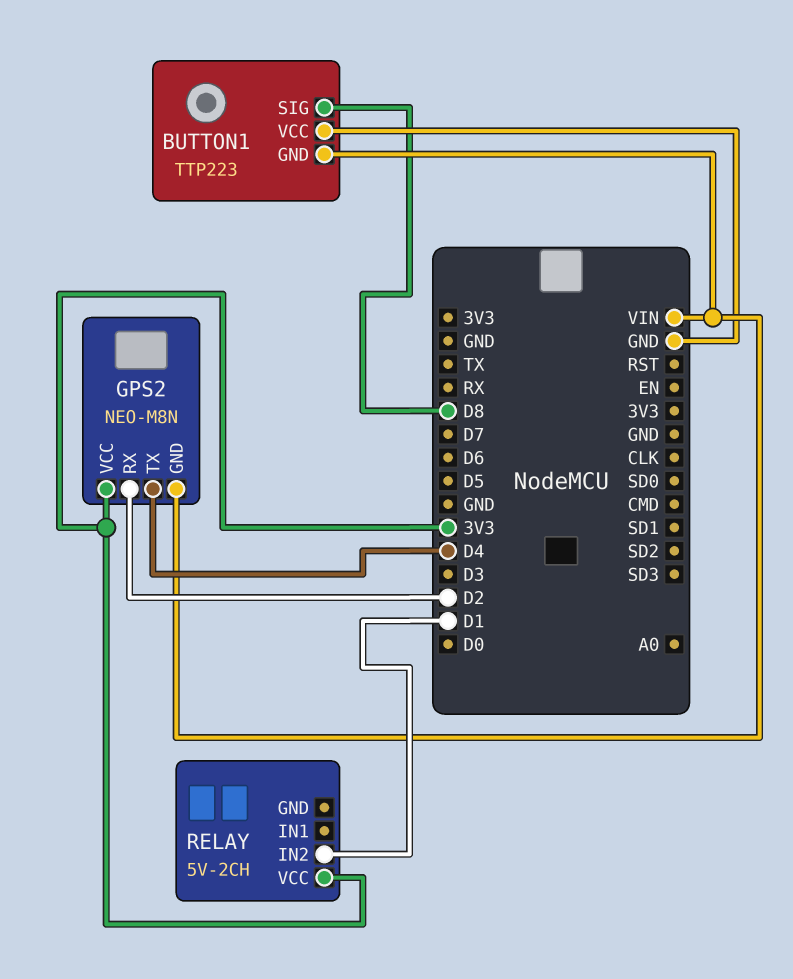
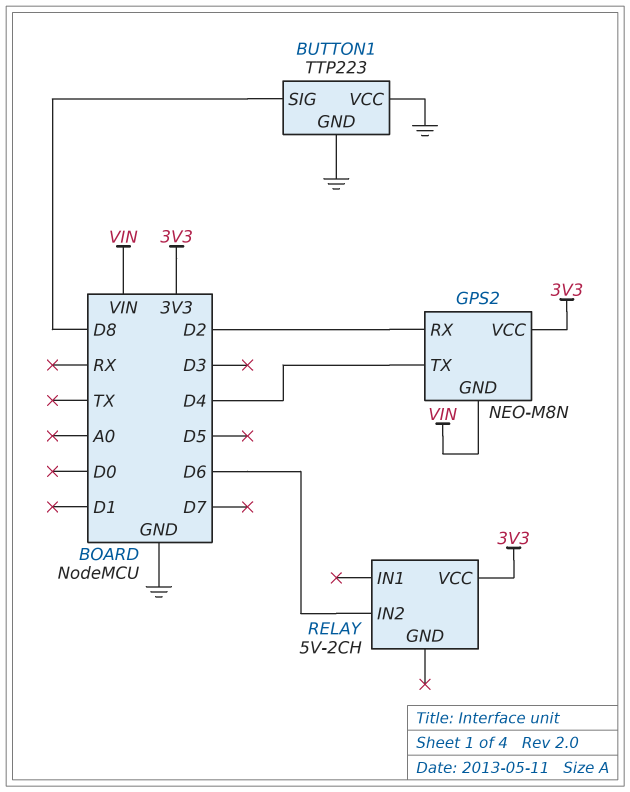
BUTTON1 pin GND: VIN -> GND
RELAY pin IN2: D1 -> D6

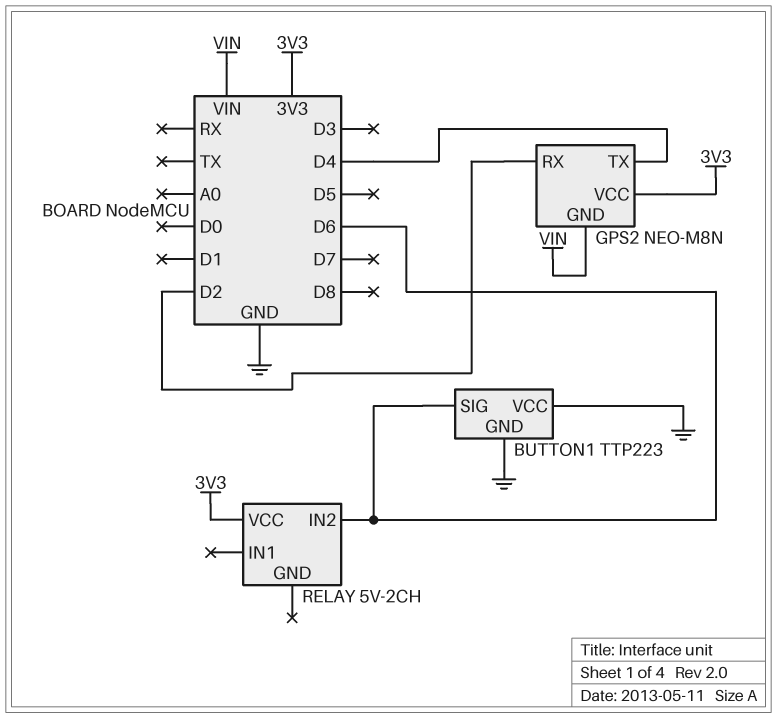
BUTTON1 pin SIG: D8 -> D6

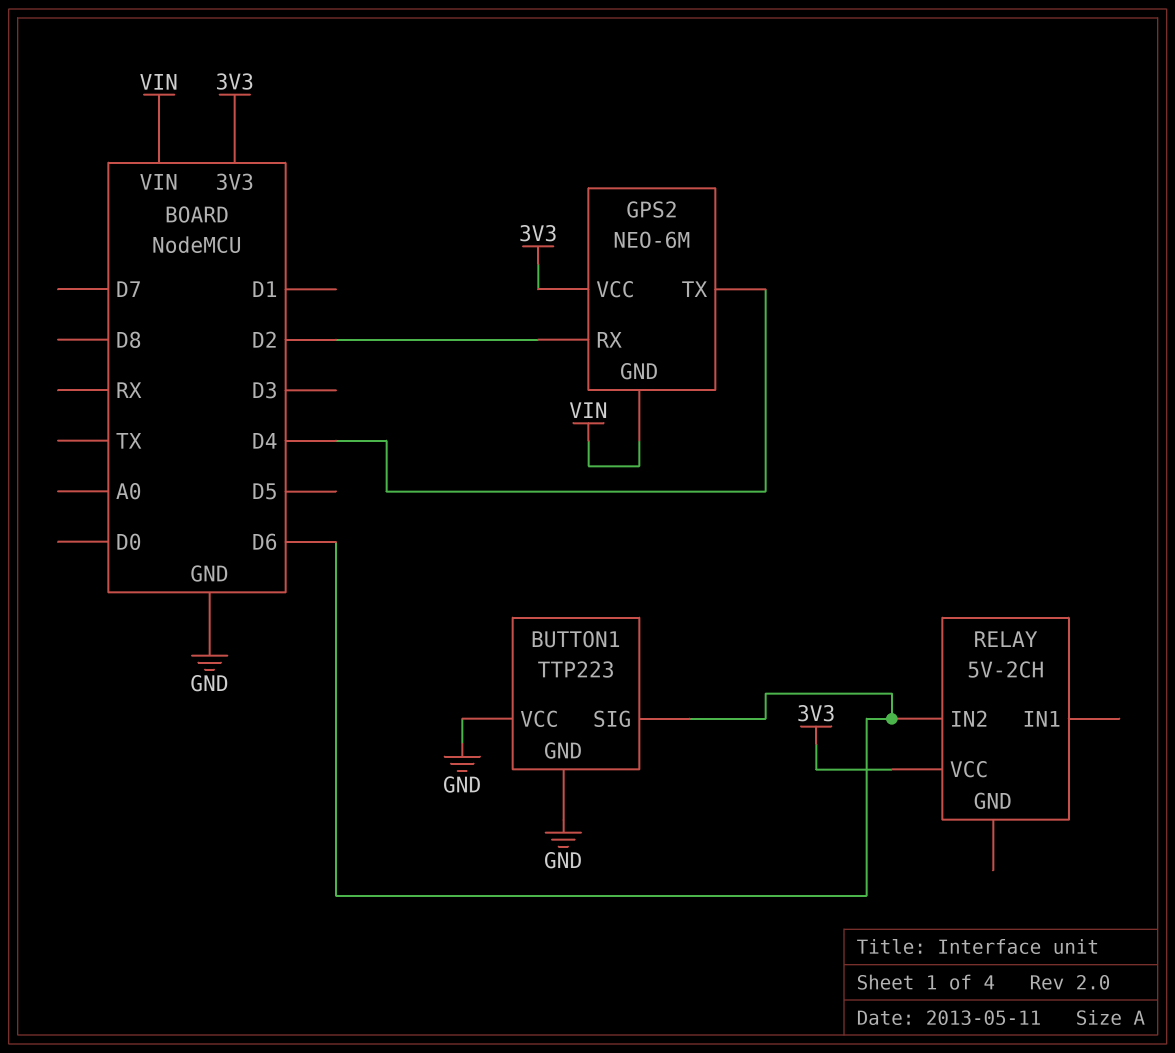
GPS2: NEO-M8N -> NEO-6M

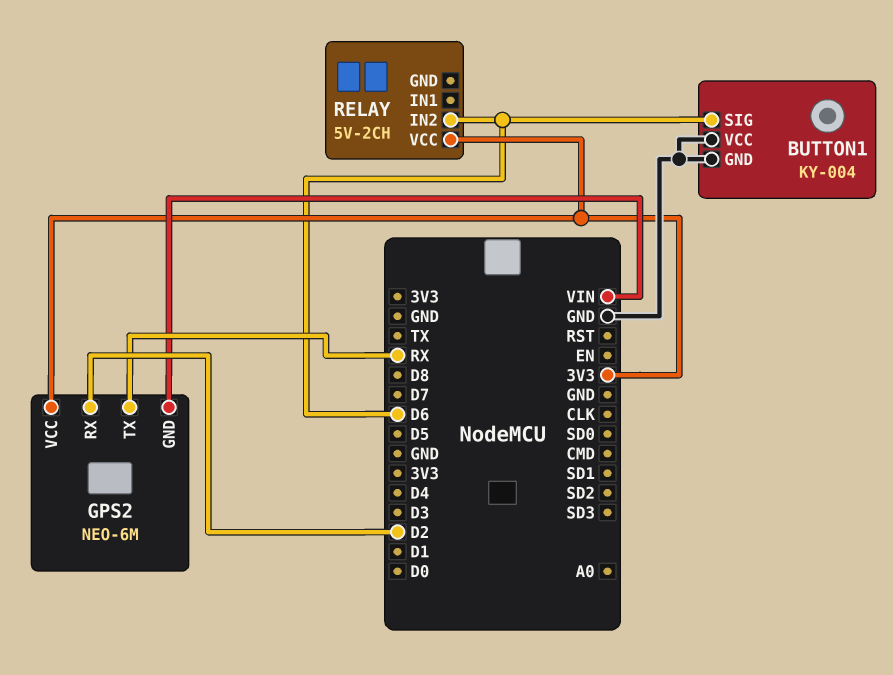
BUTTON1: TTP223 -> KY-004
GPS2 pin TX: D4 -> RX

